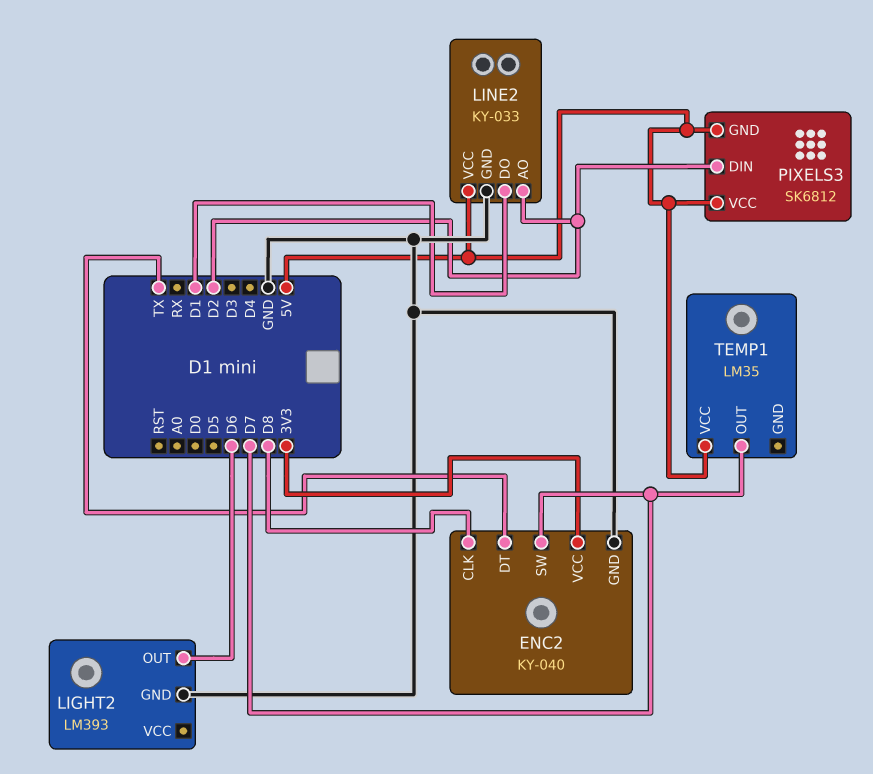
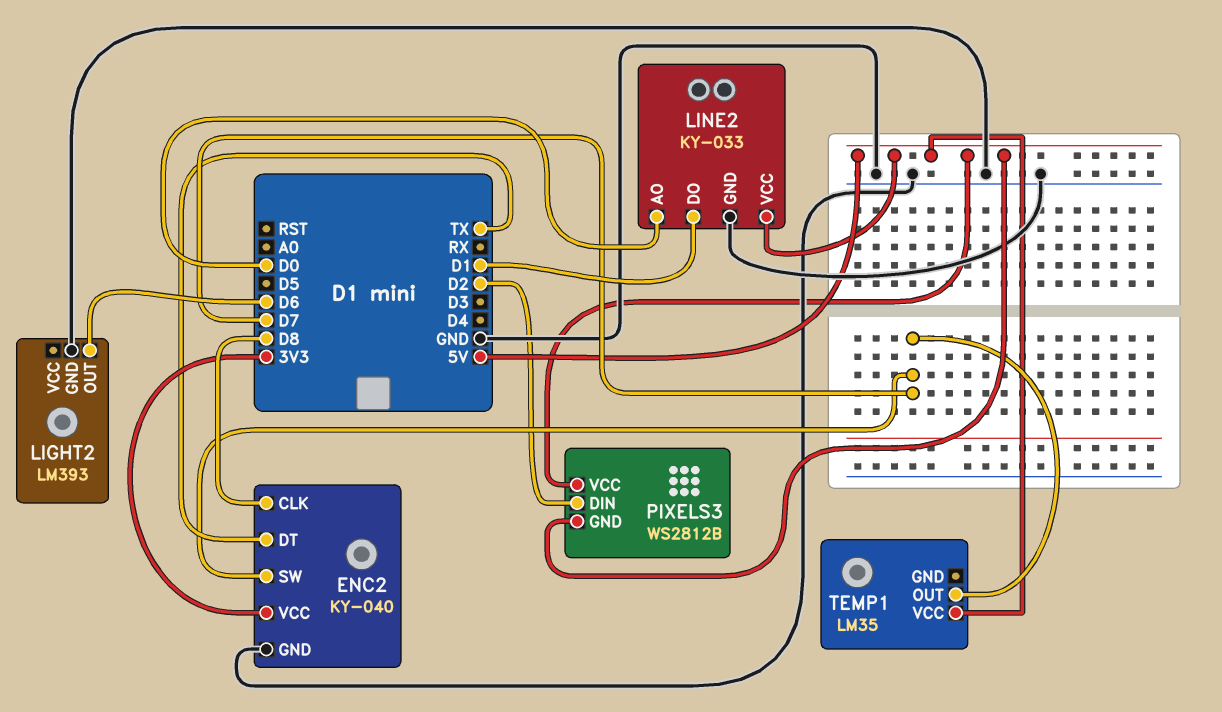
LINE2 pin AO: D2 -> D0
PIXELS3: SK6812 -> WS2812B

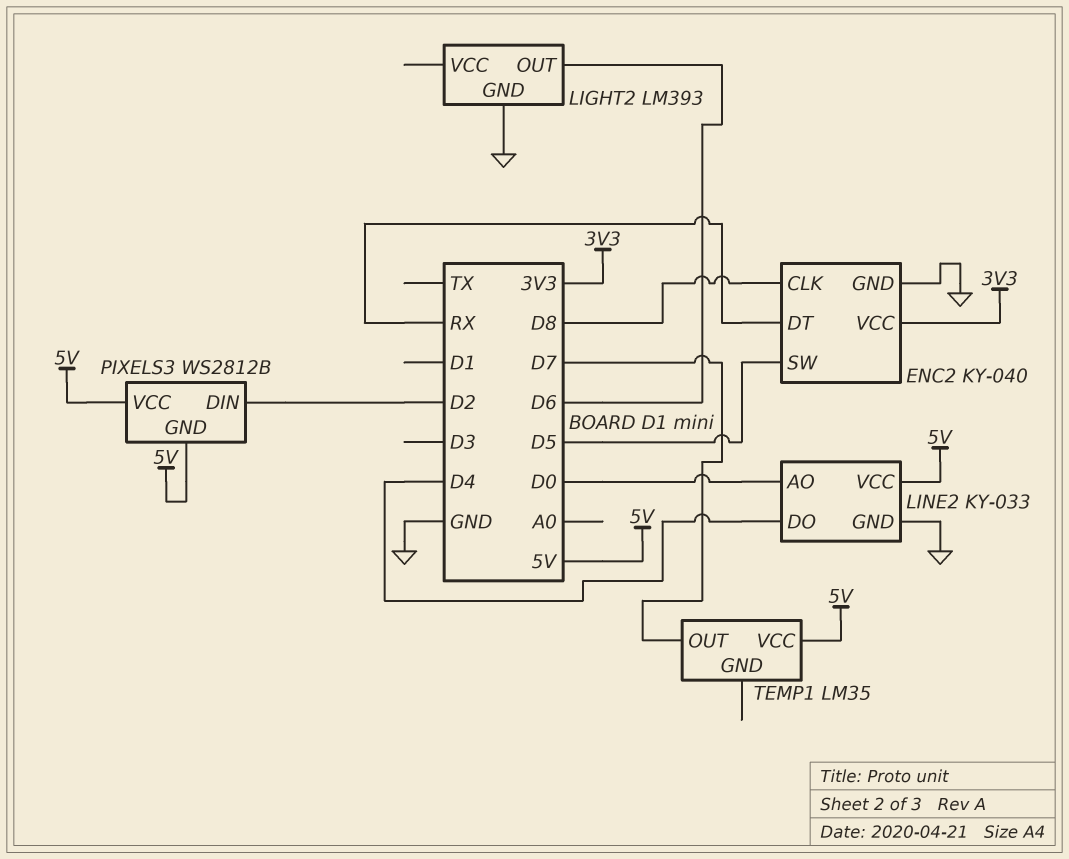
ENC2 pin DT: TX -> RX
ENC2 pin SW: D7 -> D5
LINE2 pin DO: D1 -> D4

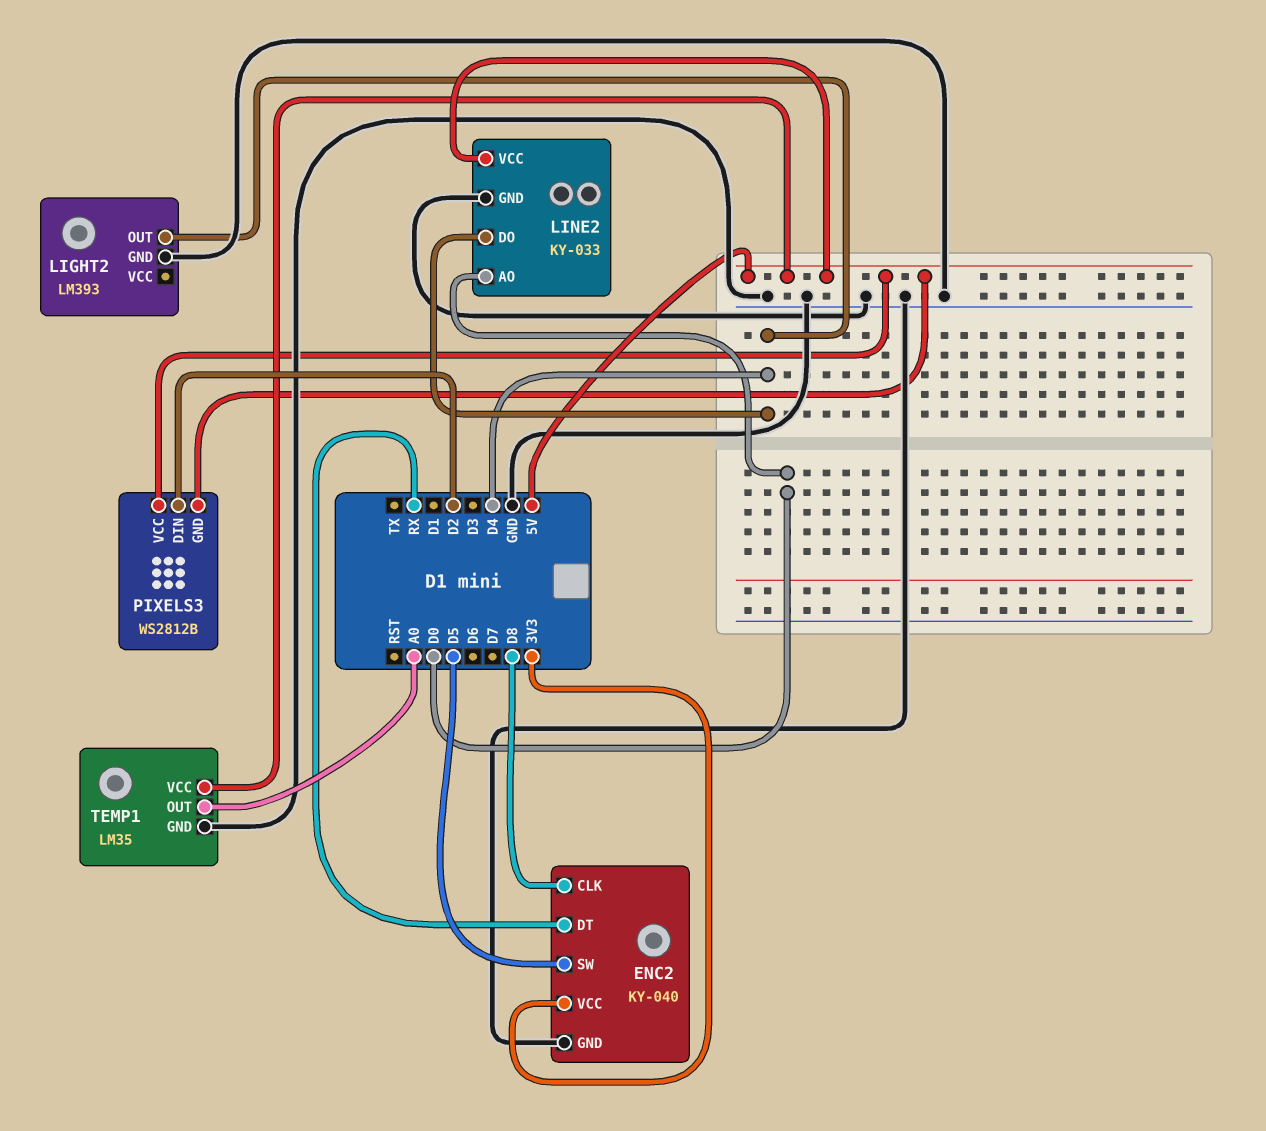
LIGHT2 pin OUT: D6 -> D4
TEMP1 pin GND: none -> GND
TEMP1 pin OUT: D7 -> A0

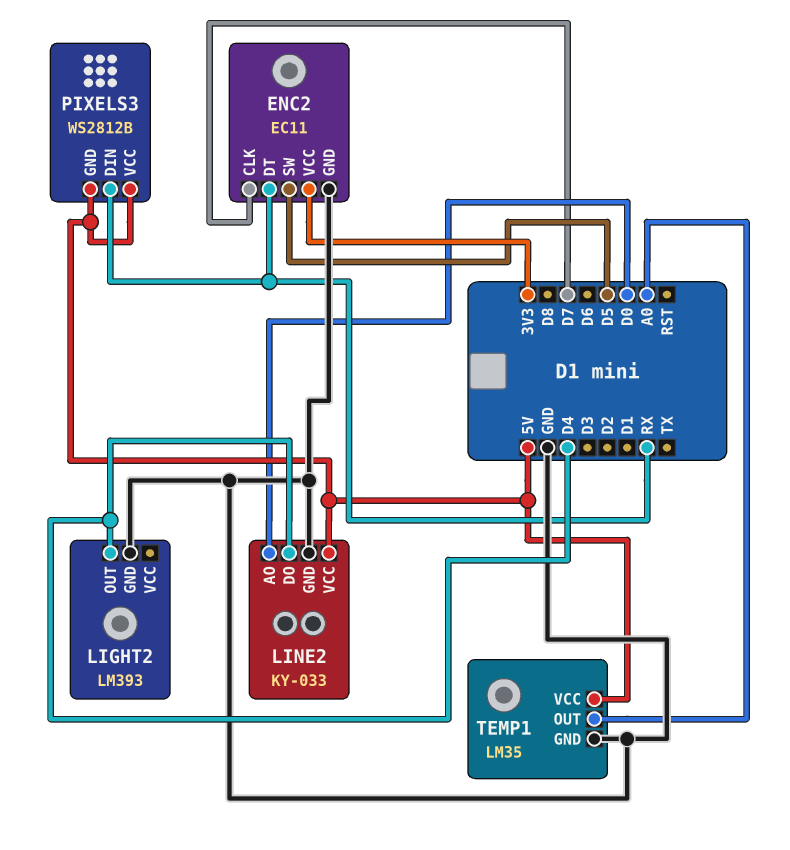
ENC2: KY-040 -> EC11
ENC2 pin CLK: D8 -> D7
PIXELS3 pin DIN: D2 -> RX

